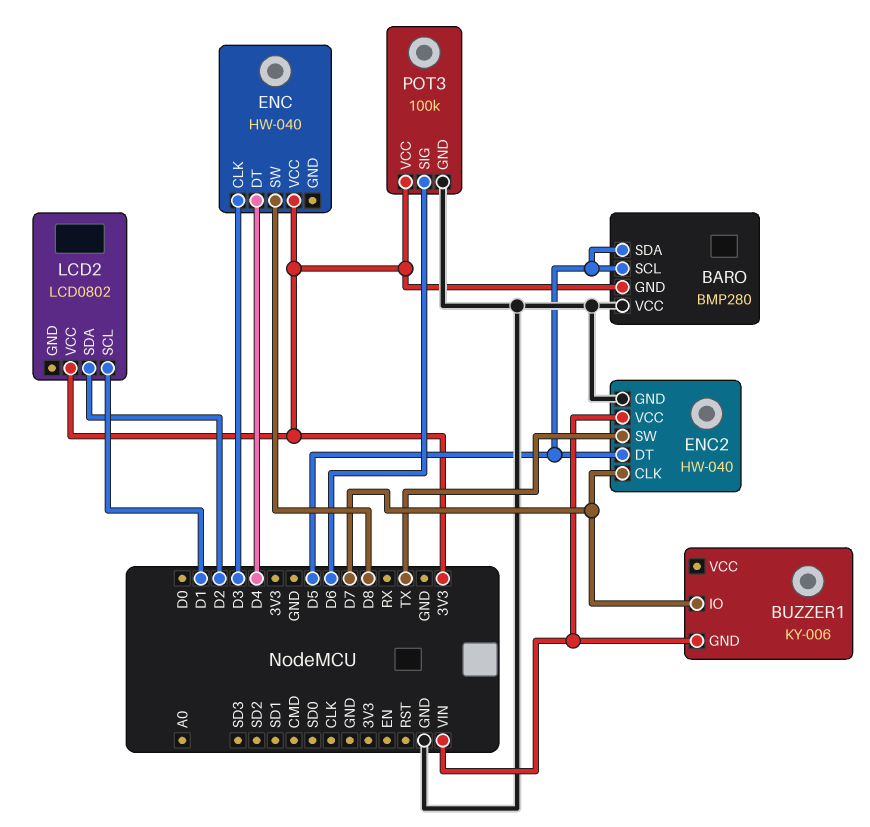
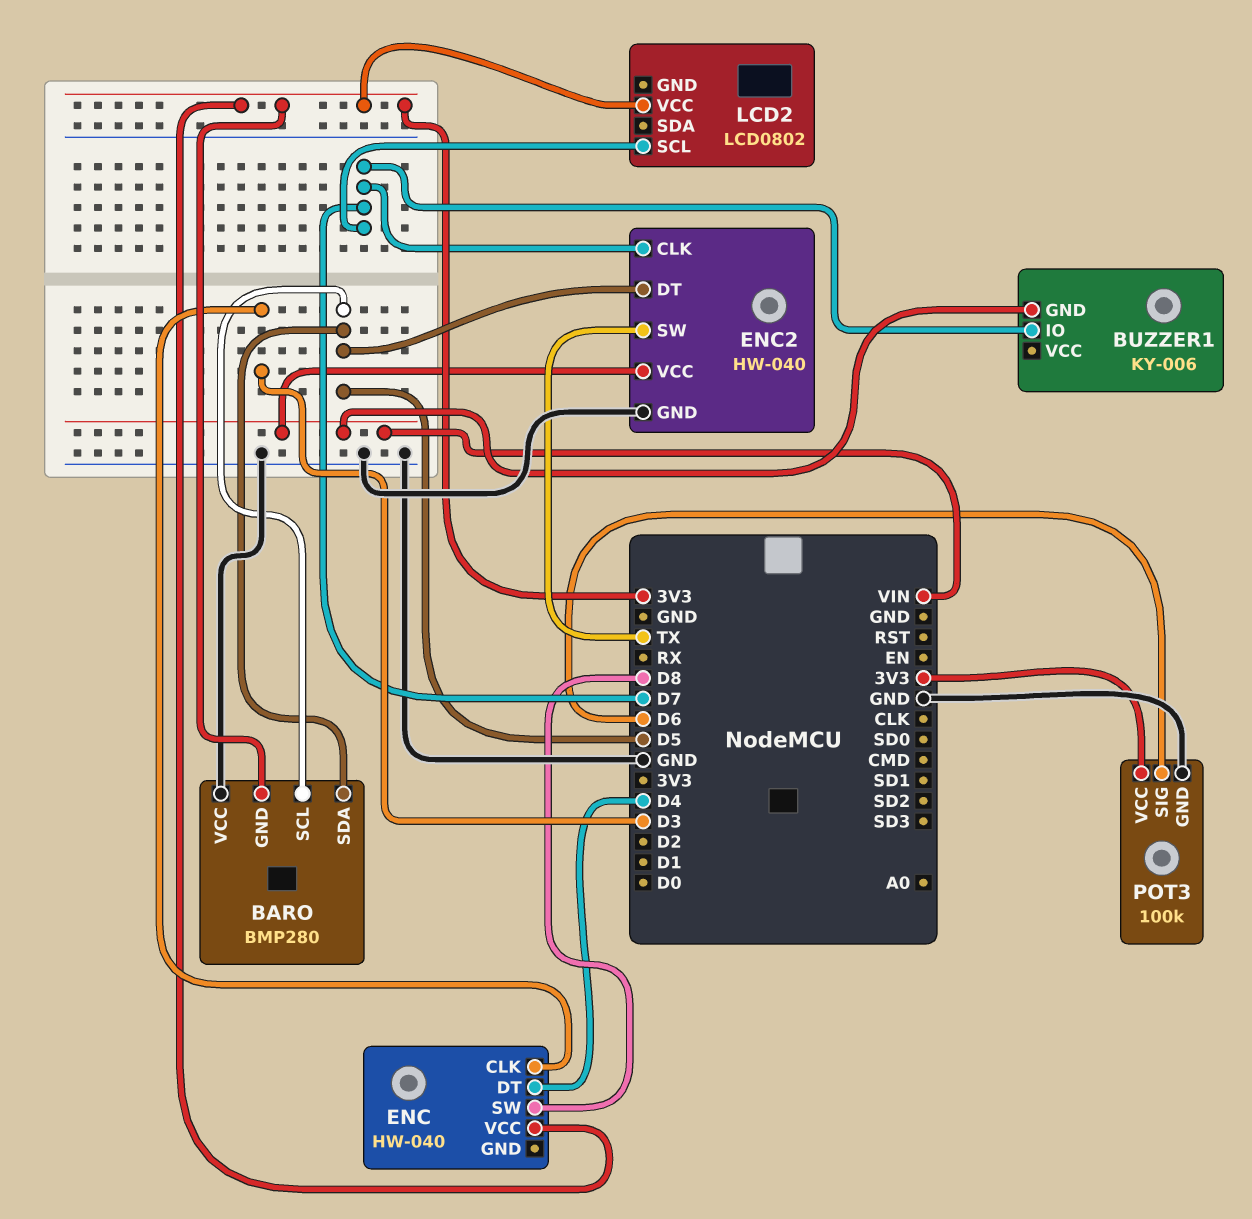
LCD2 pin SCL: D1 -> D7
LCD2 pin SDA: D2 -> none

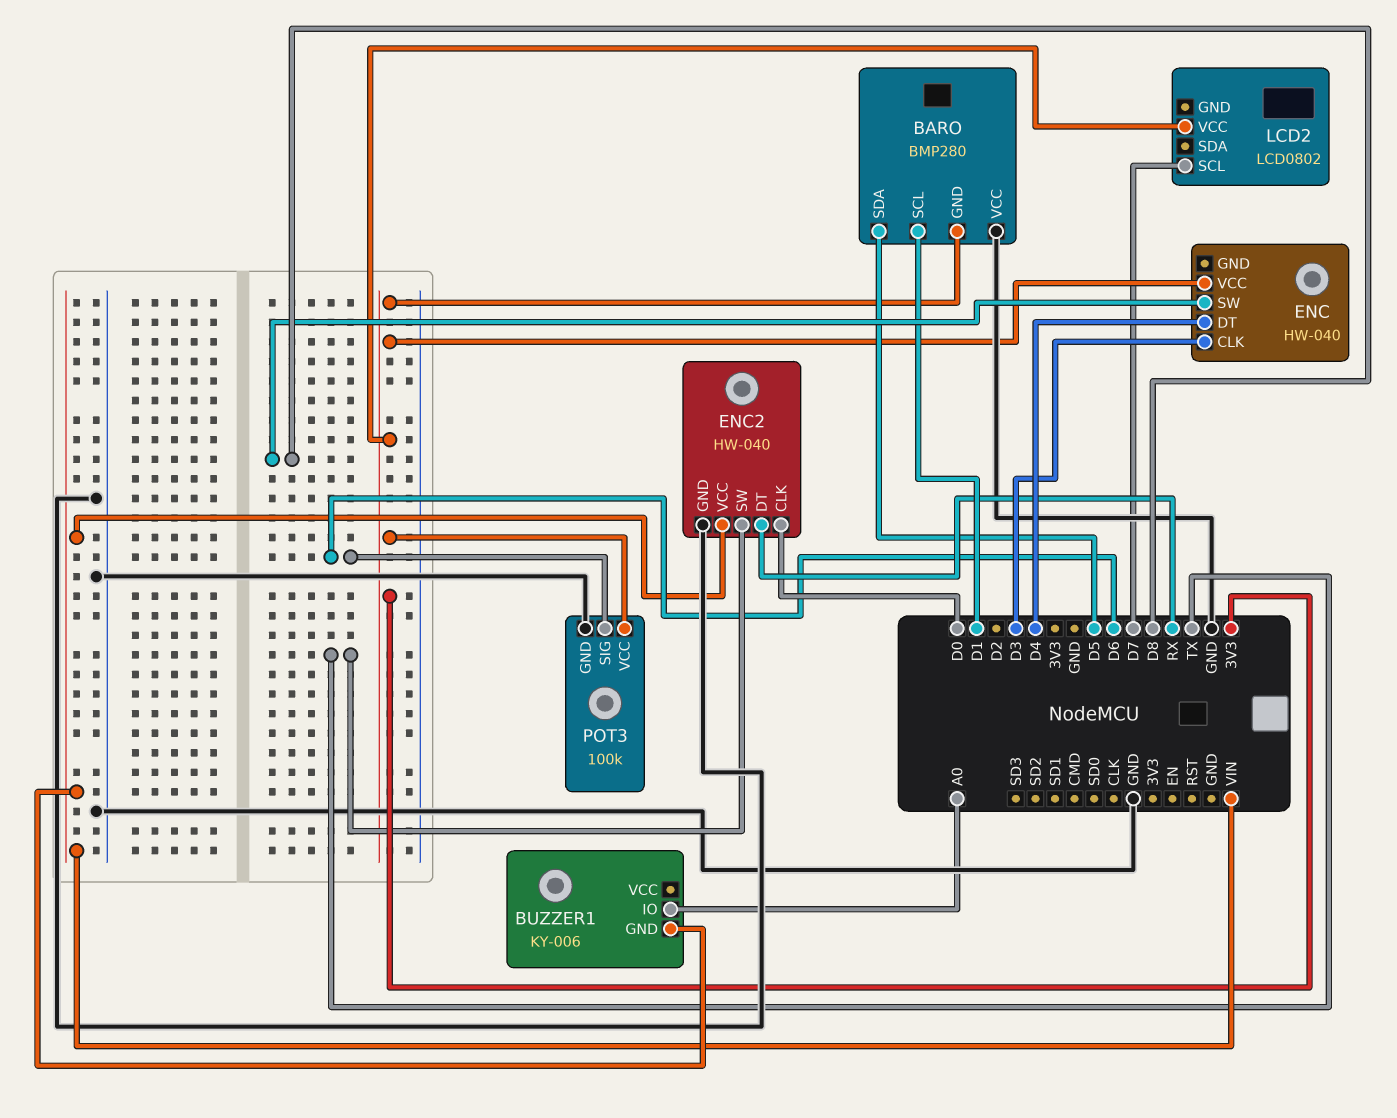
BARO pin SCL: D5 -> D1
BUZZER1 pin IO: D7 -> A0
ENC2 pin CLK: D7 -> D0
ENC2 pin DT: D5 -> RX

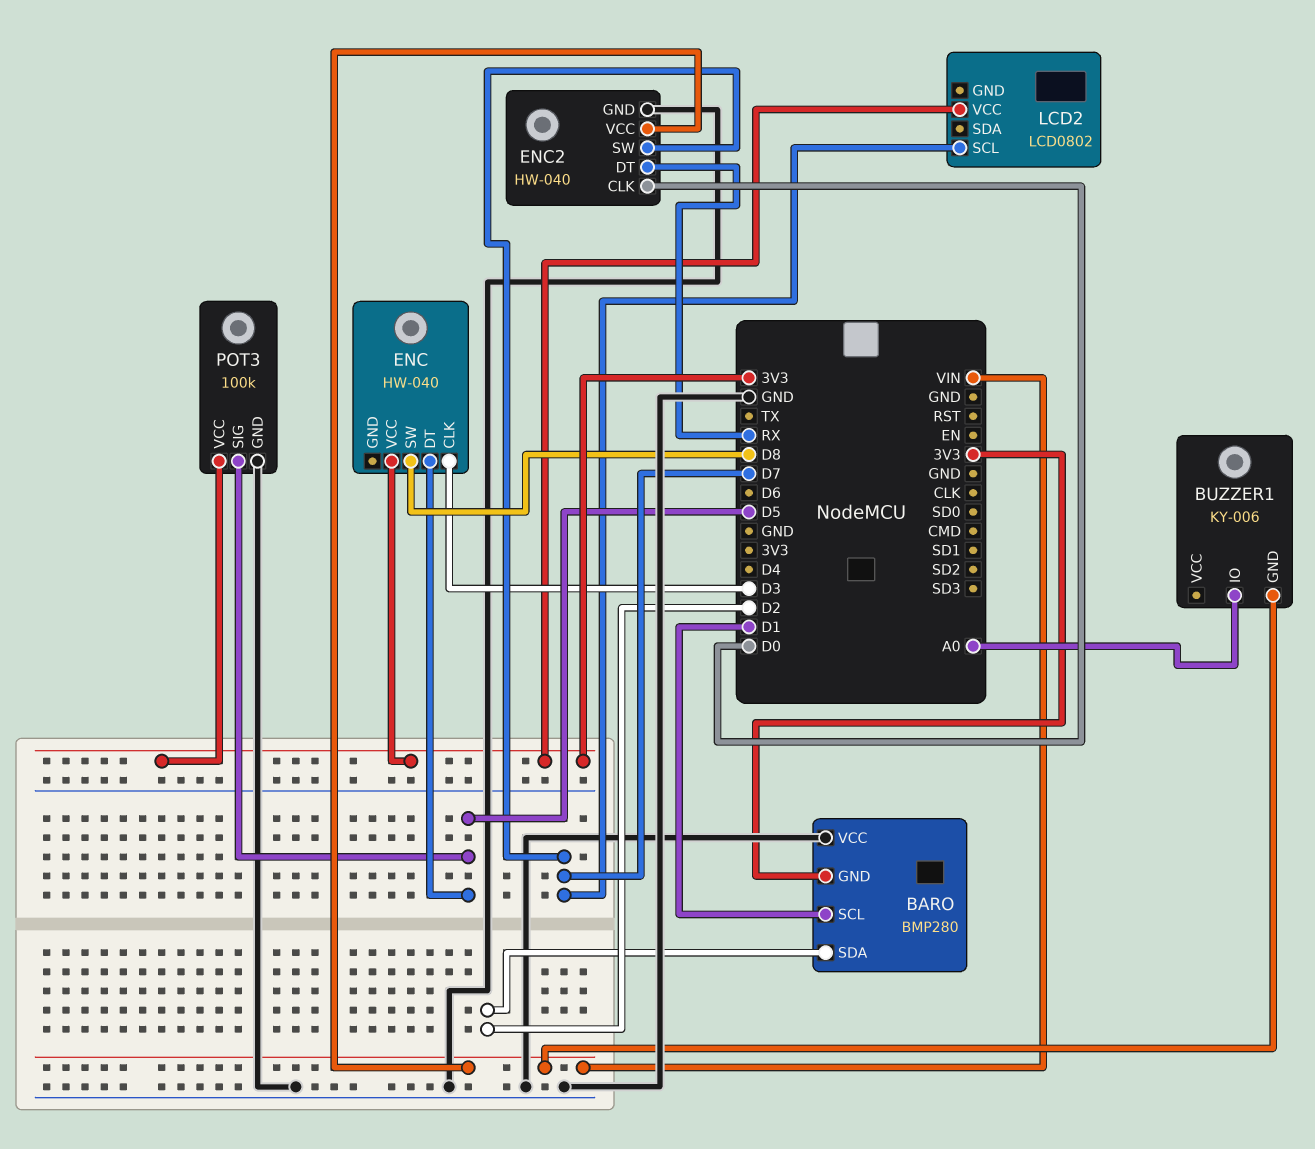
BARO pin SDA: D5 -> D2
ENC pin DT: D4 -> D5
ENC2 pin SW: TX -> D7
POT3 pin SIG: D6 -> D5

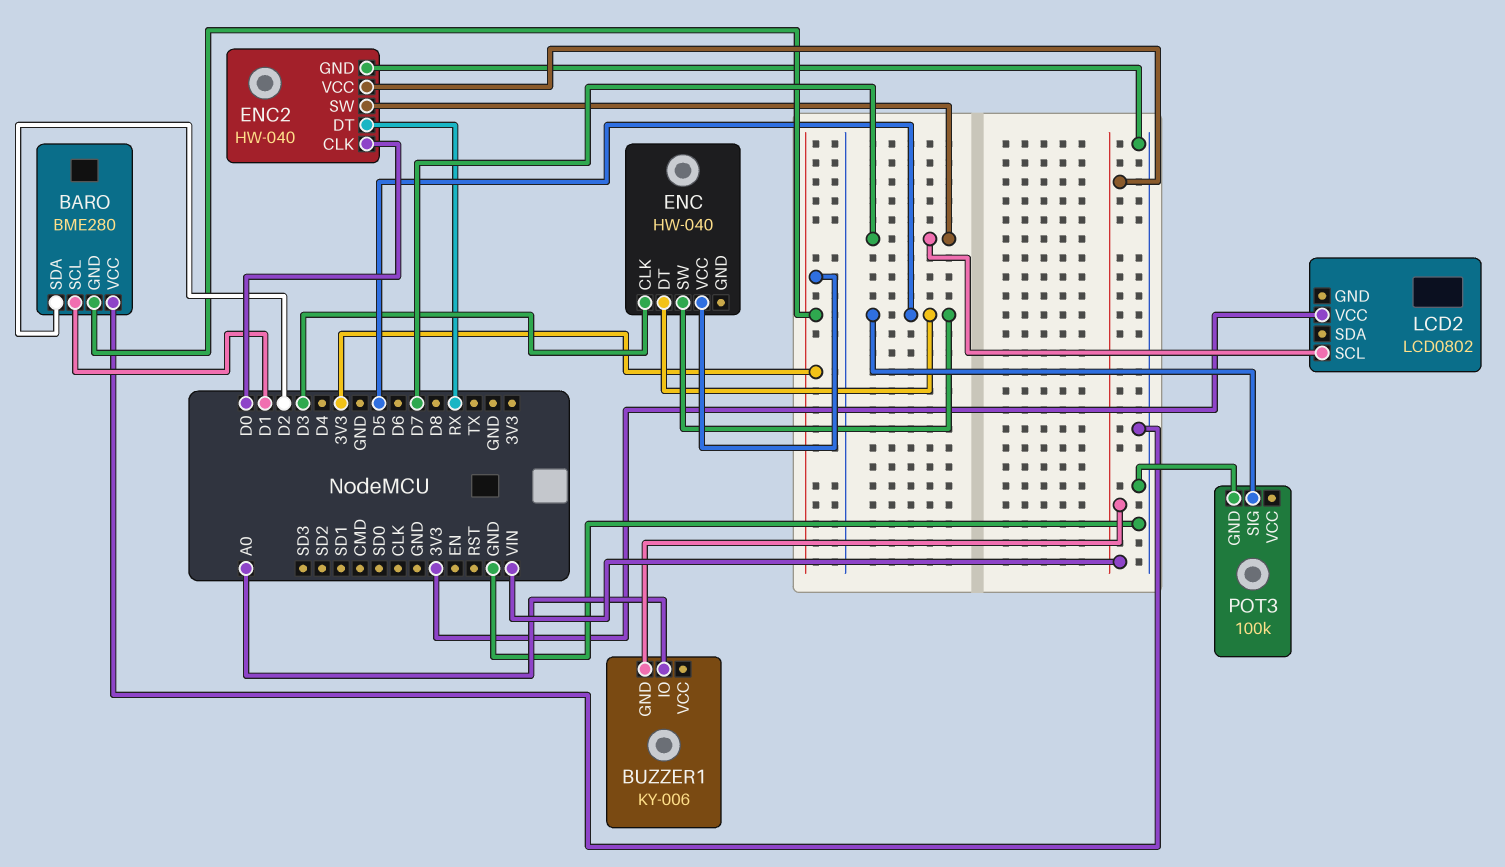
BARO: BMP280 -> BME280
ENC pin SW: D8 -> D5
POT3 pin VCC: 3V3 -> none

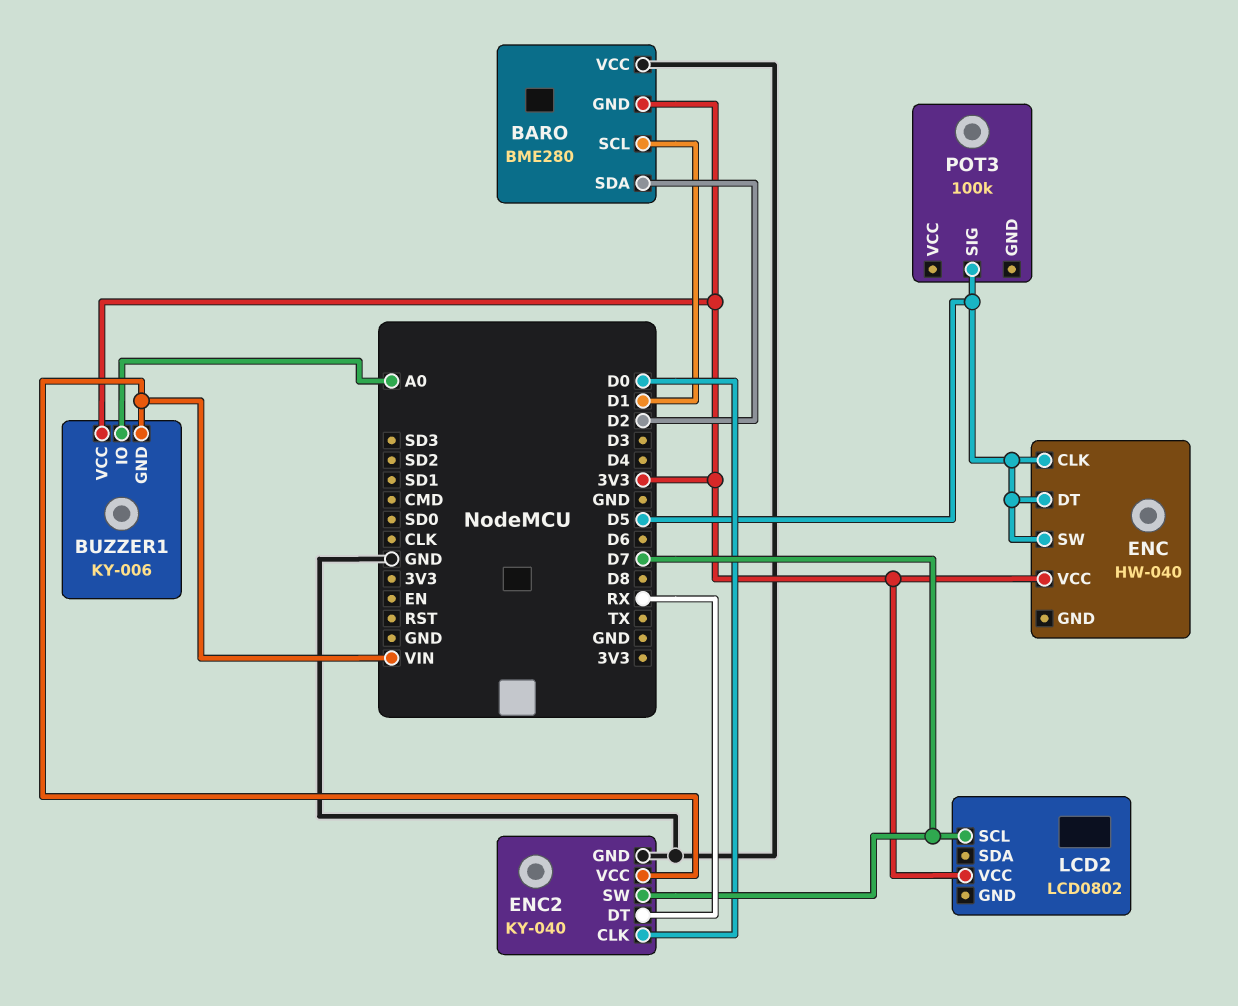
BUZZER1 pin VCC: none -> 3V3
ENC pin CLK: D3 -> D5
ENC2: HW-040 -> KY-040
POT3 pin GND: GND -> none

